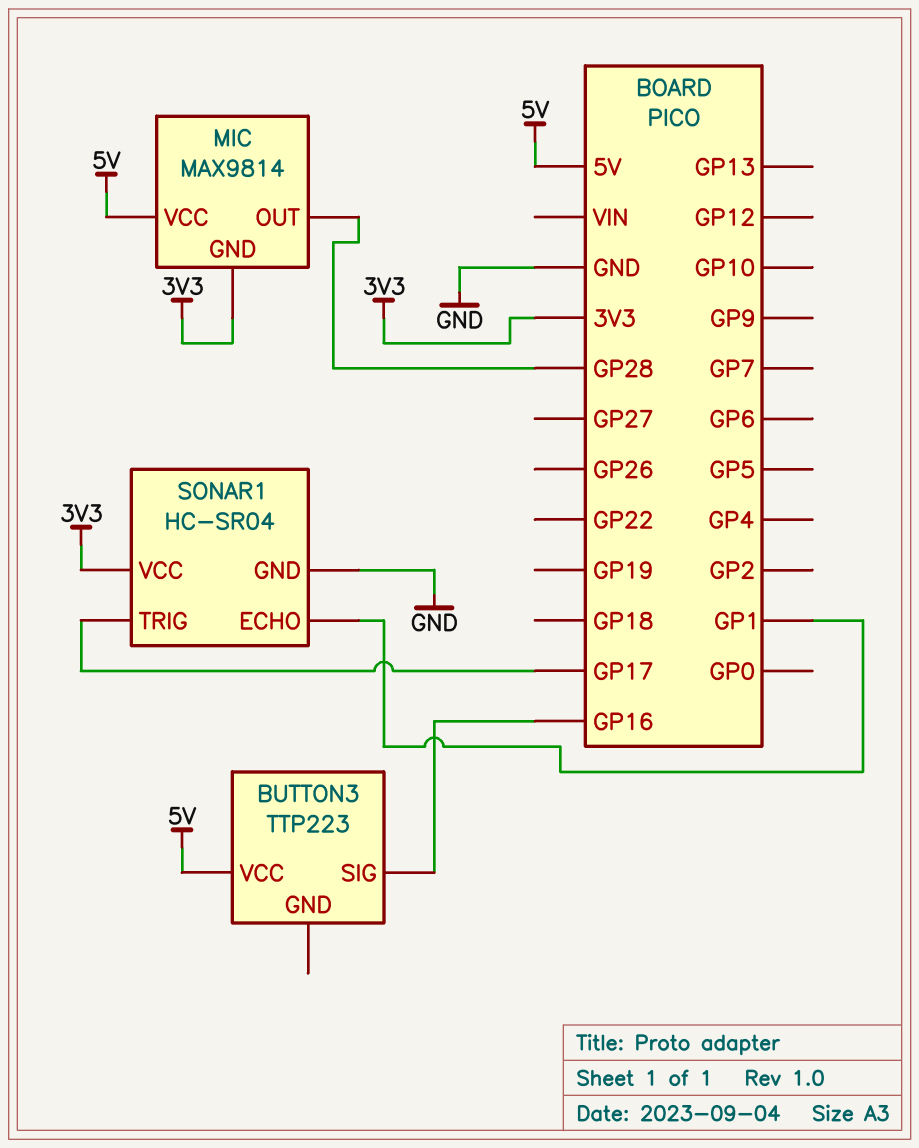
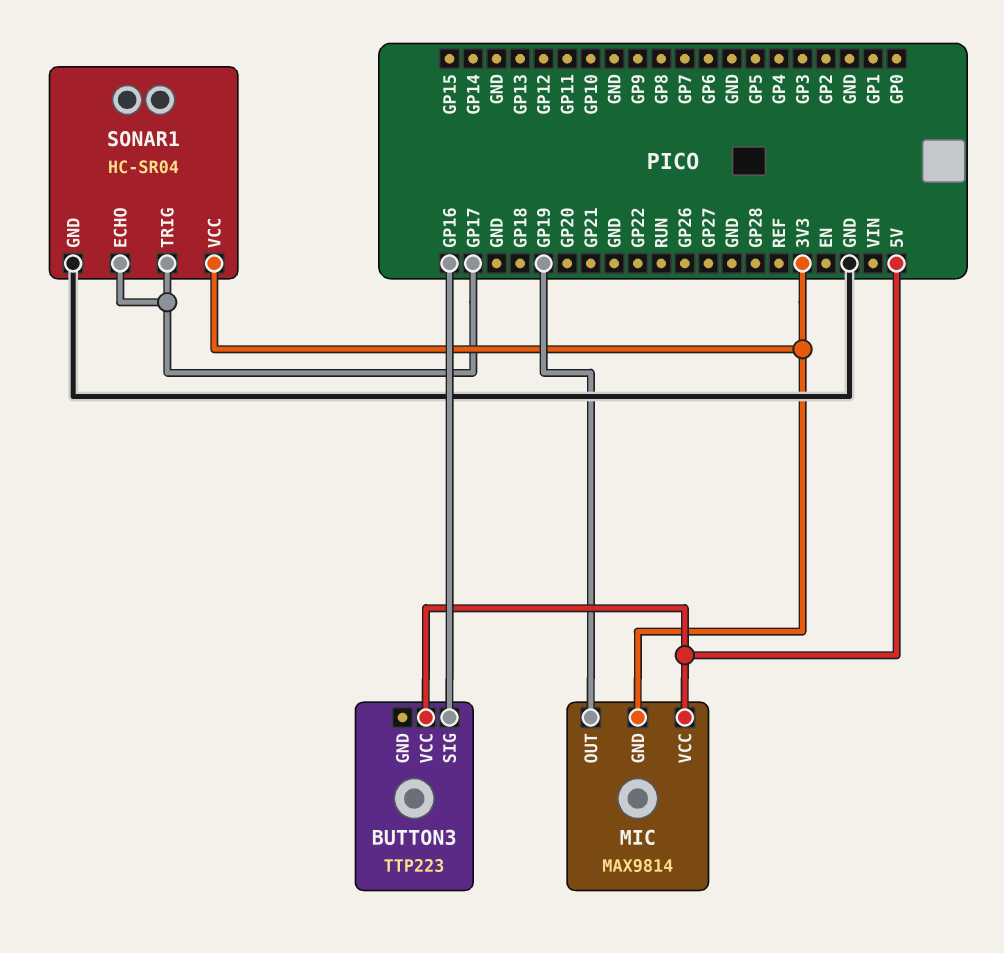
MIC pin OUT: GP28 -> GP19
SONAR1 pin ECHO: GP1 -> GP17

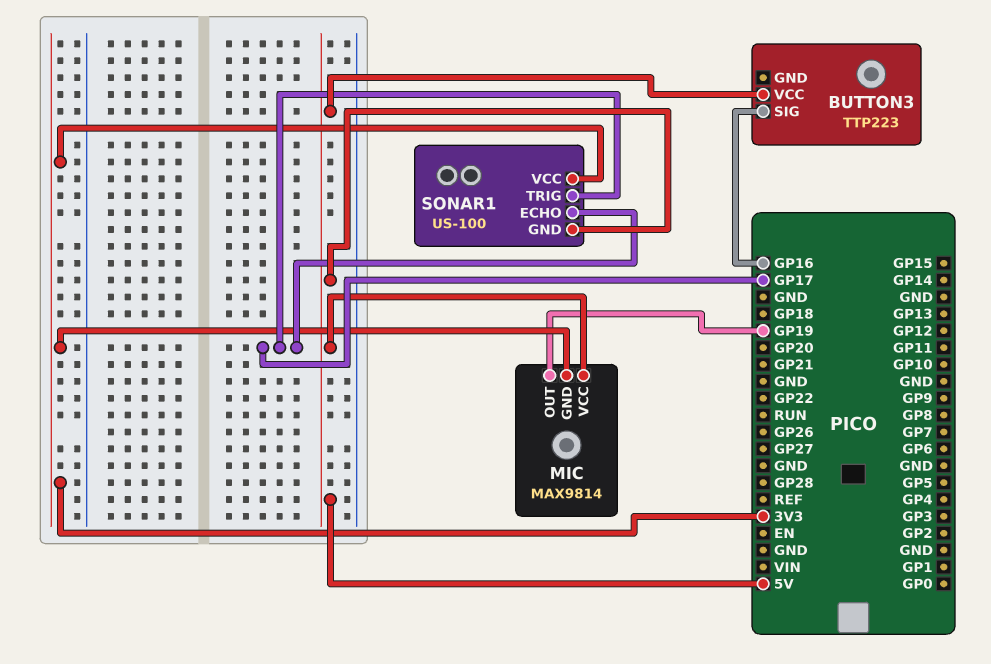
SONAR1: HC-SR04 -> US-100
SONAR1 pin GND: GND -> 5V

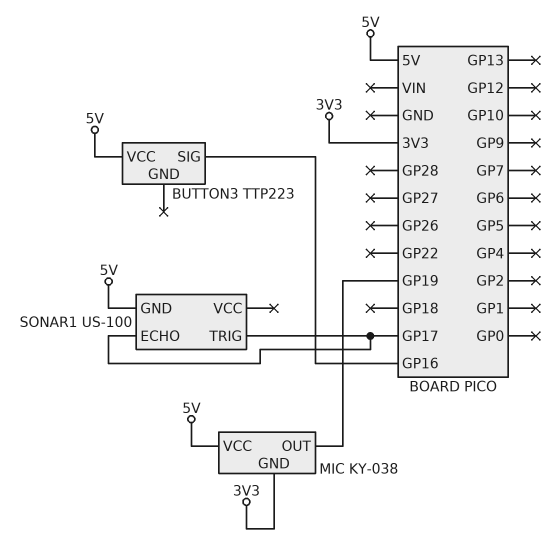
MIC: MAX9814 -> KY-038
SONAR1 pin VCC: 3V3 -> none

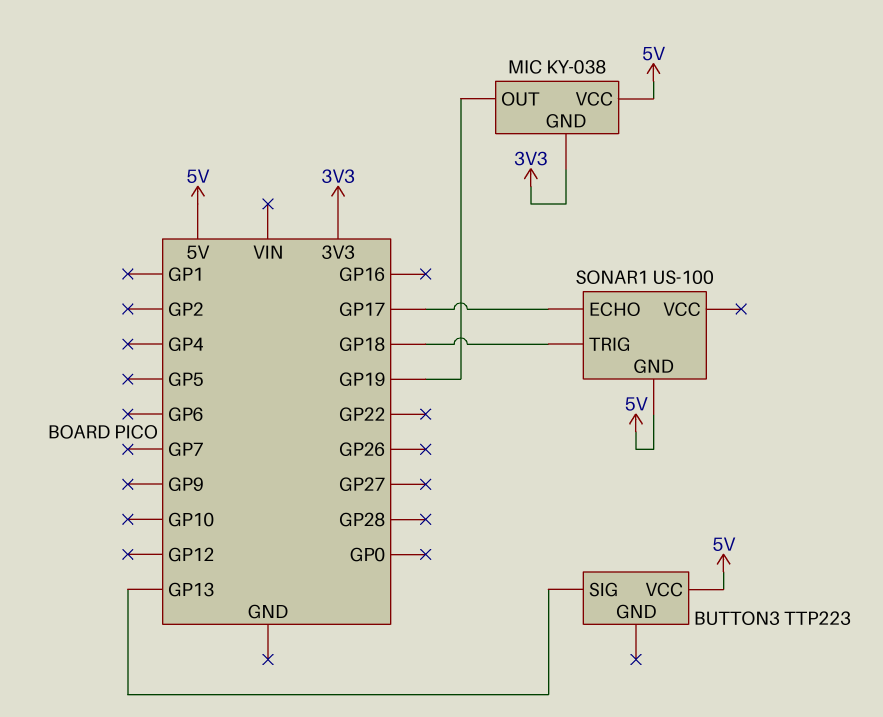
BUTTON3 pin SIG: GP16 -> GP13
SONAR1 pin TRIG: GP17 -> GP18

